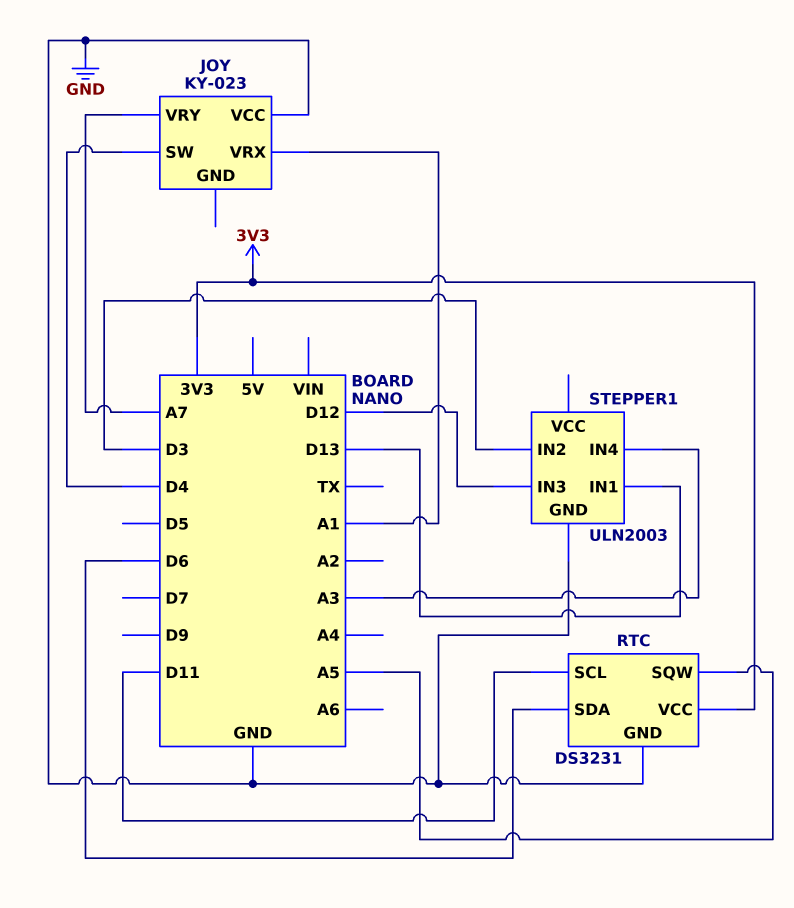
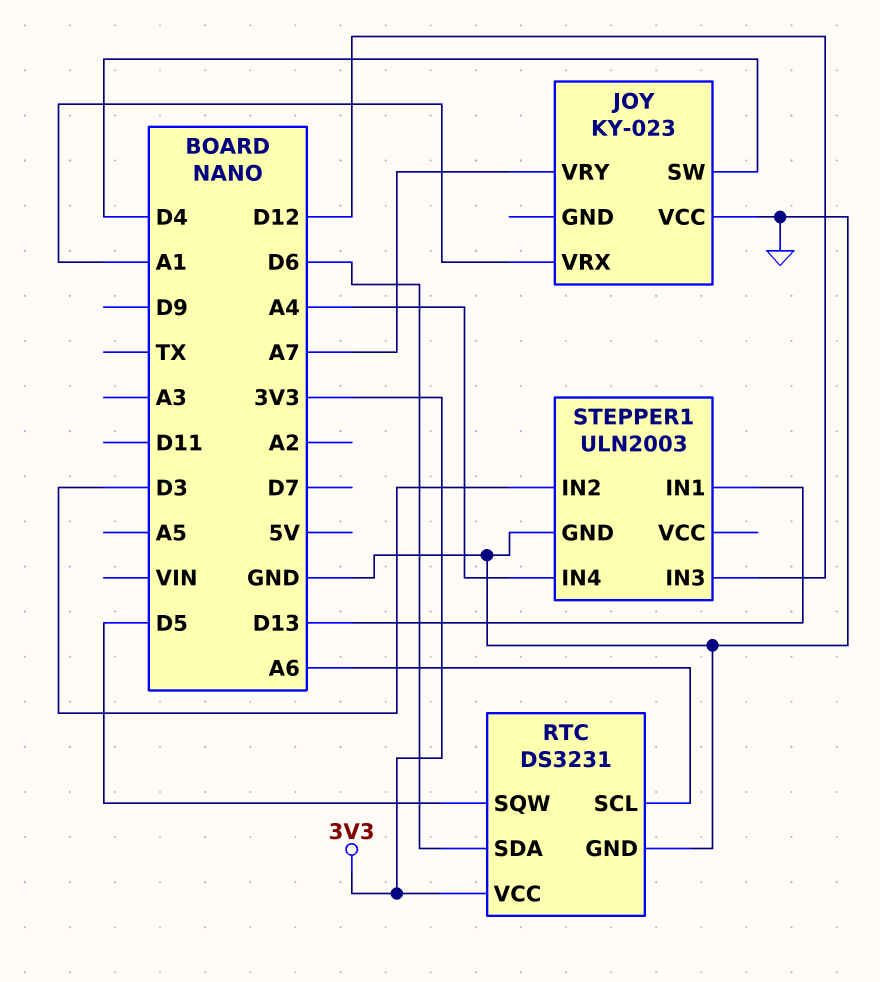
RTC pin SCL: D11 -> A6
RTC pin SQW: A5 -> D5
STEPPER1 pin IN4: A3 -> A4

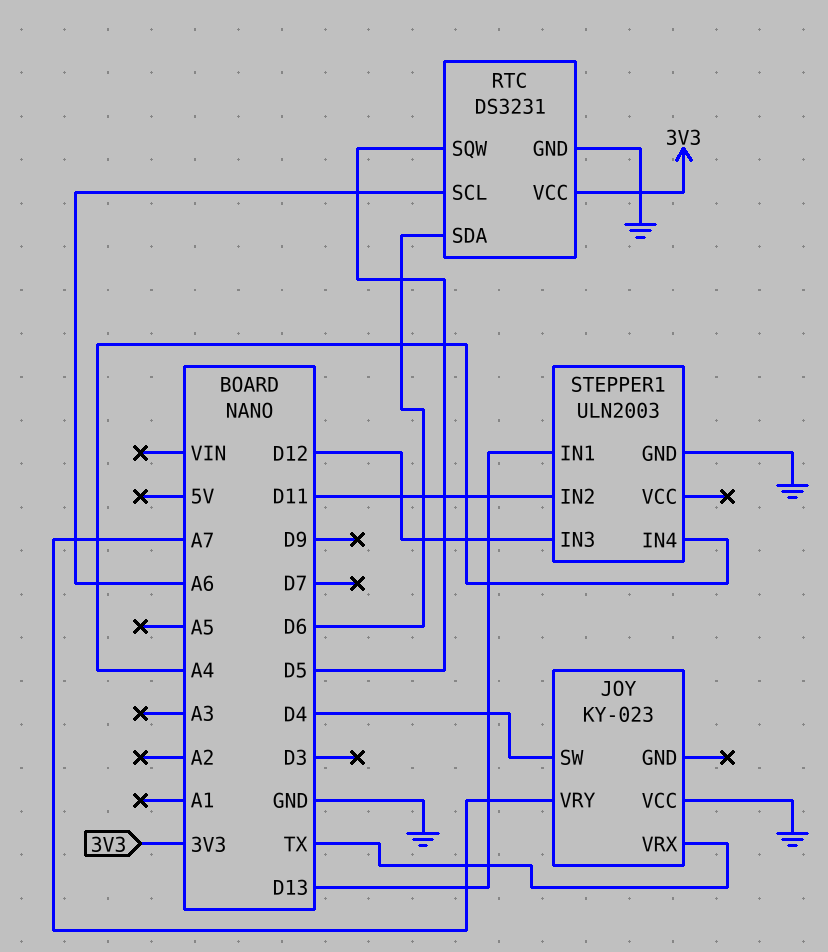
JOY pin VRX: A1 -> TX
STEPPER1 pin IN2: D3 -> D11

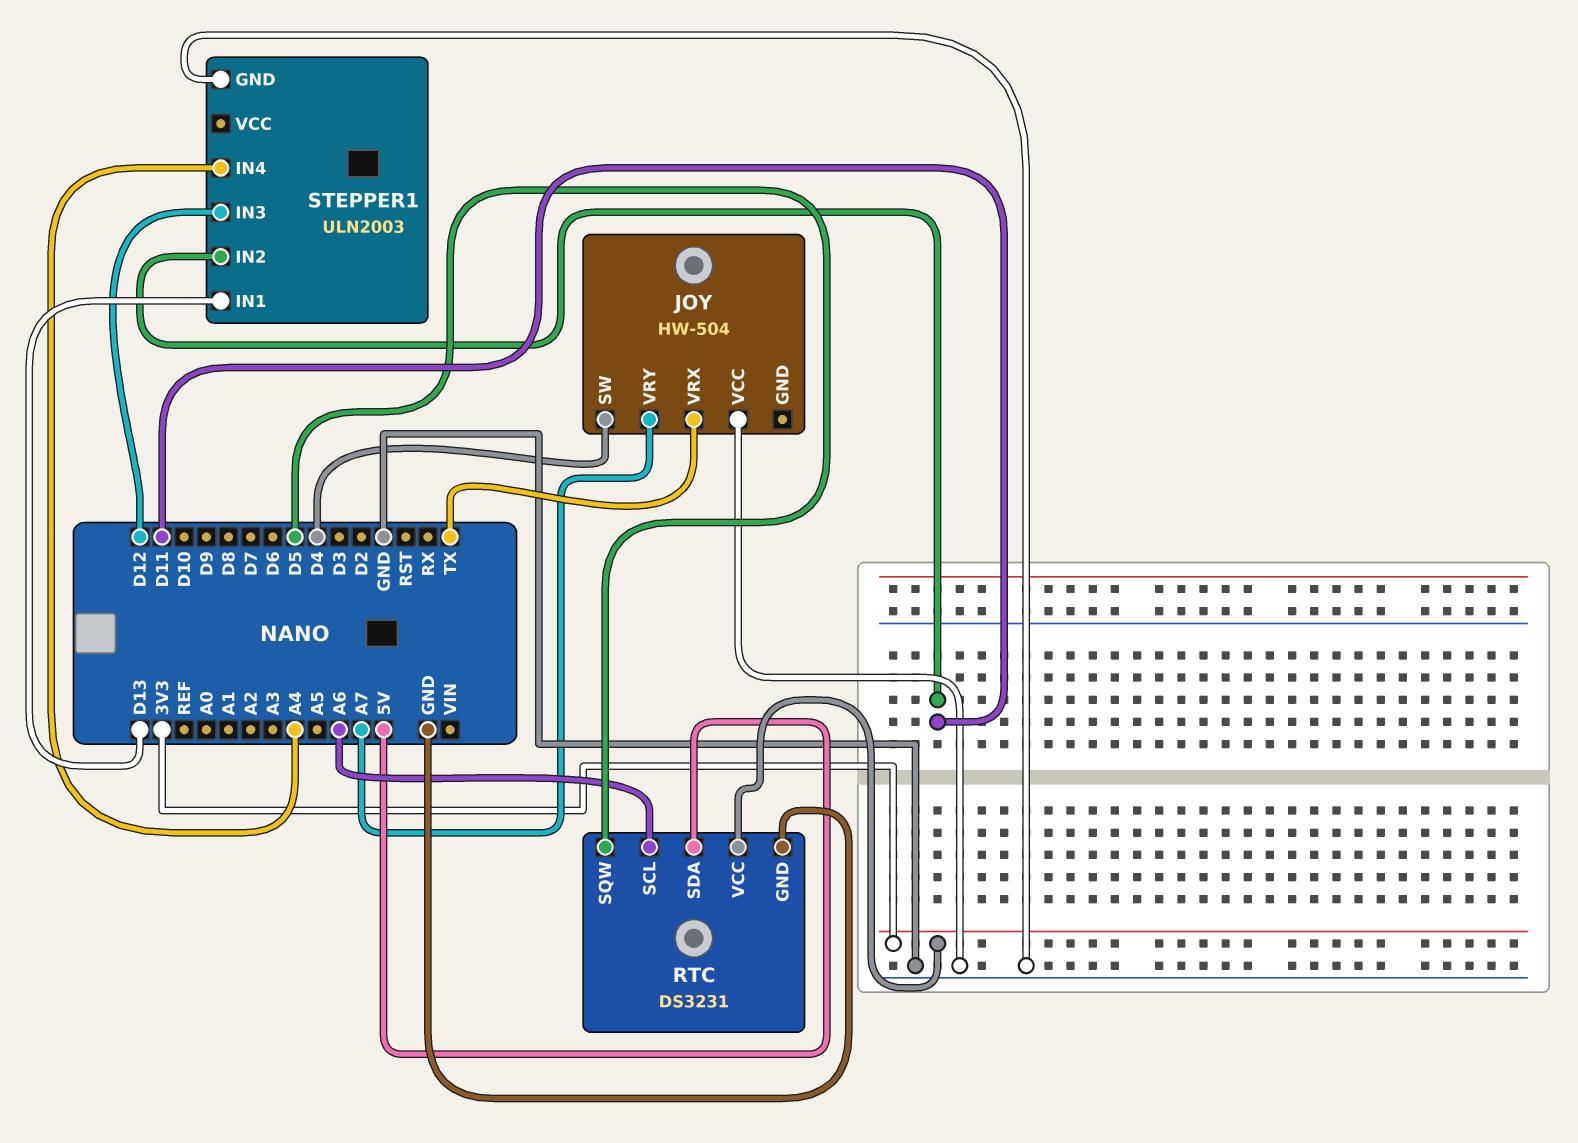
JOY: KY-023 -> HW-504
RTC pin SDA: D6 -> 5V

